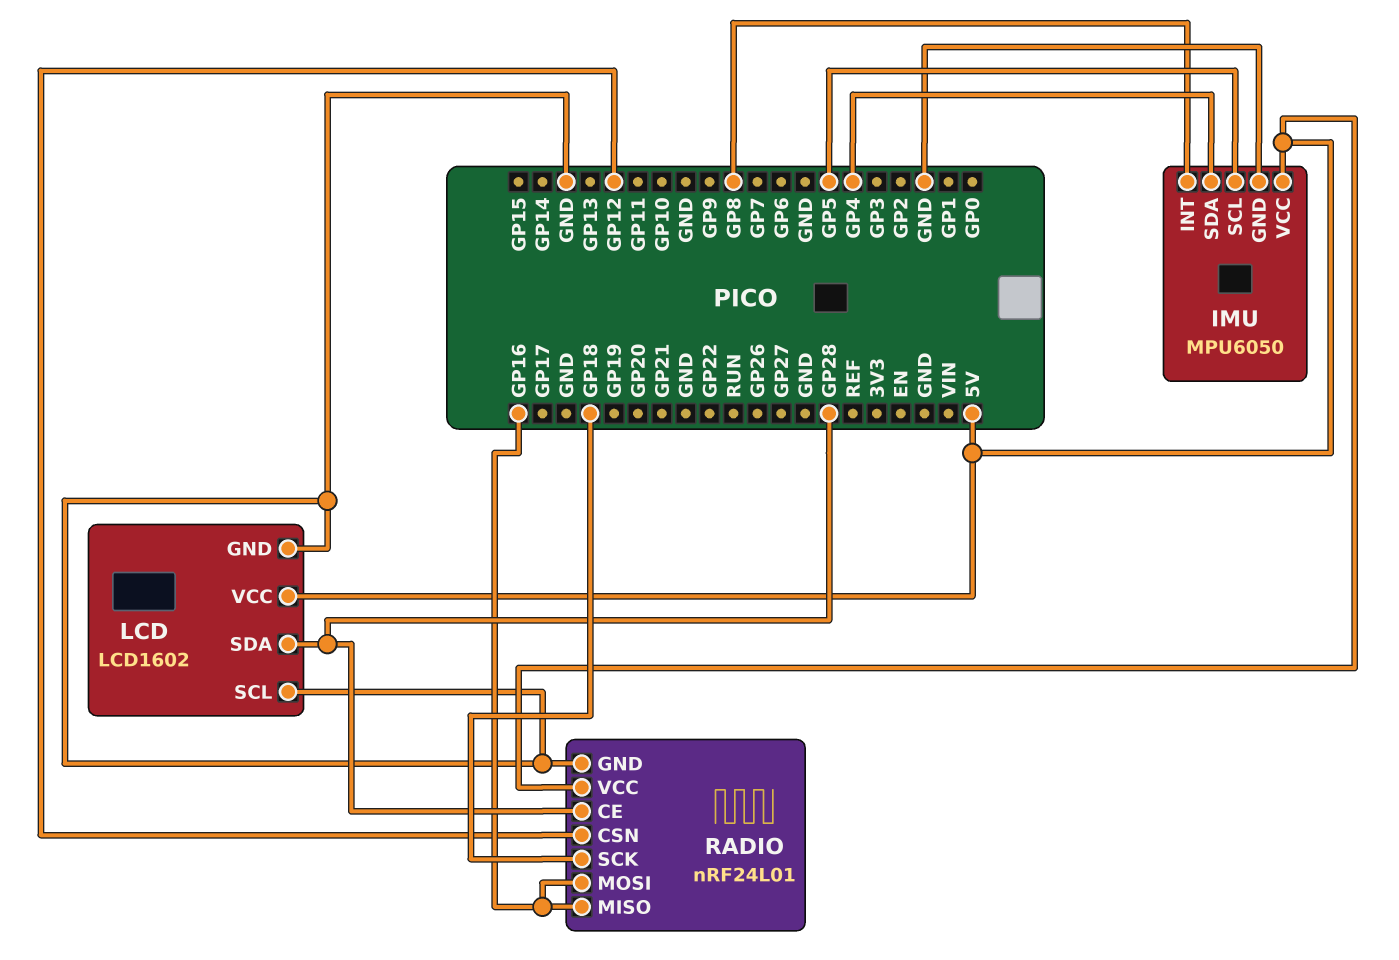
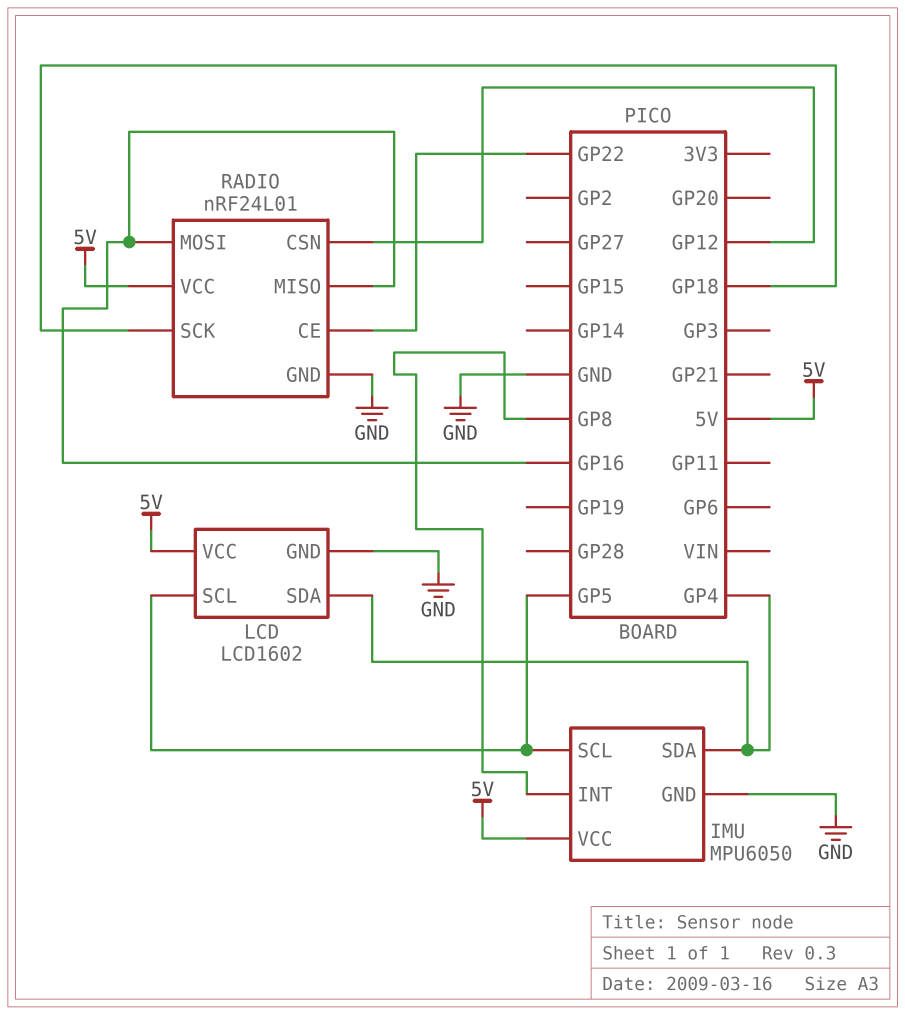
LCD pin SCL: GND -> GP5
LCD pin SDA: GP28 -> GP4
RADIO pin CE: GP28 -> GP22

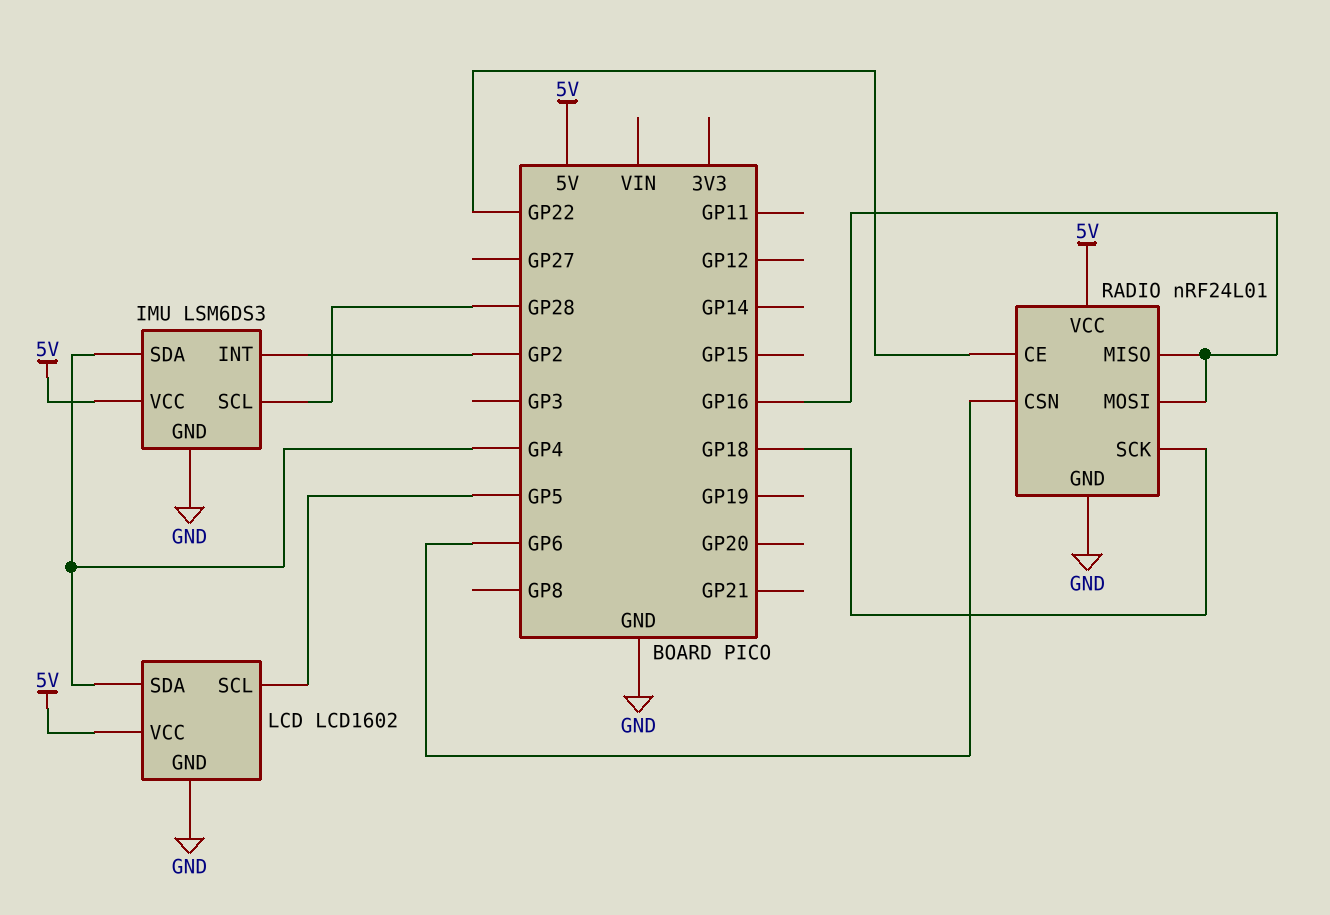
IMU: MPU6050 -> LSM6DS3
IMU pin INT: GP8 -> GP2
IMU pin SCL: GP5 -> GP28
RADIO pin CSN: GP12 -> GP6

